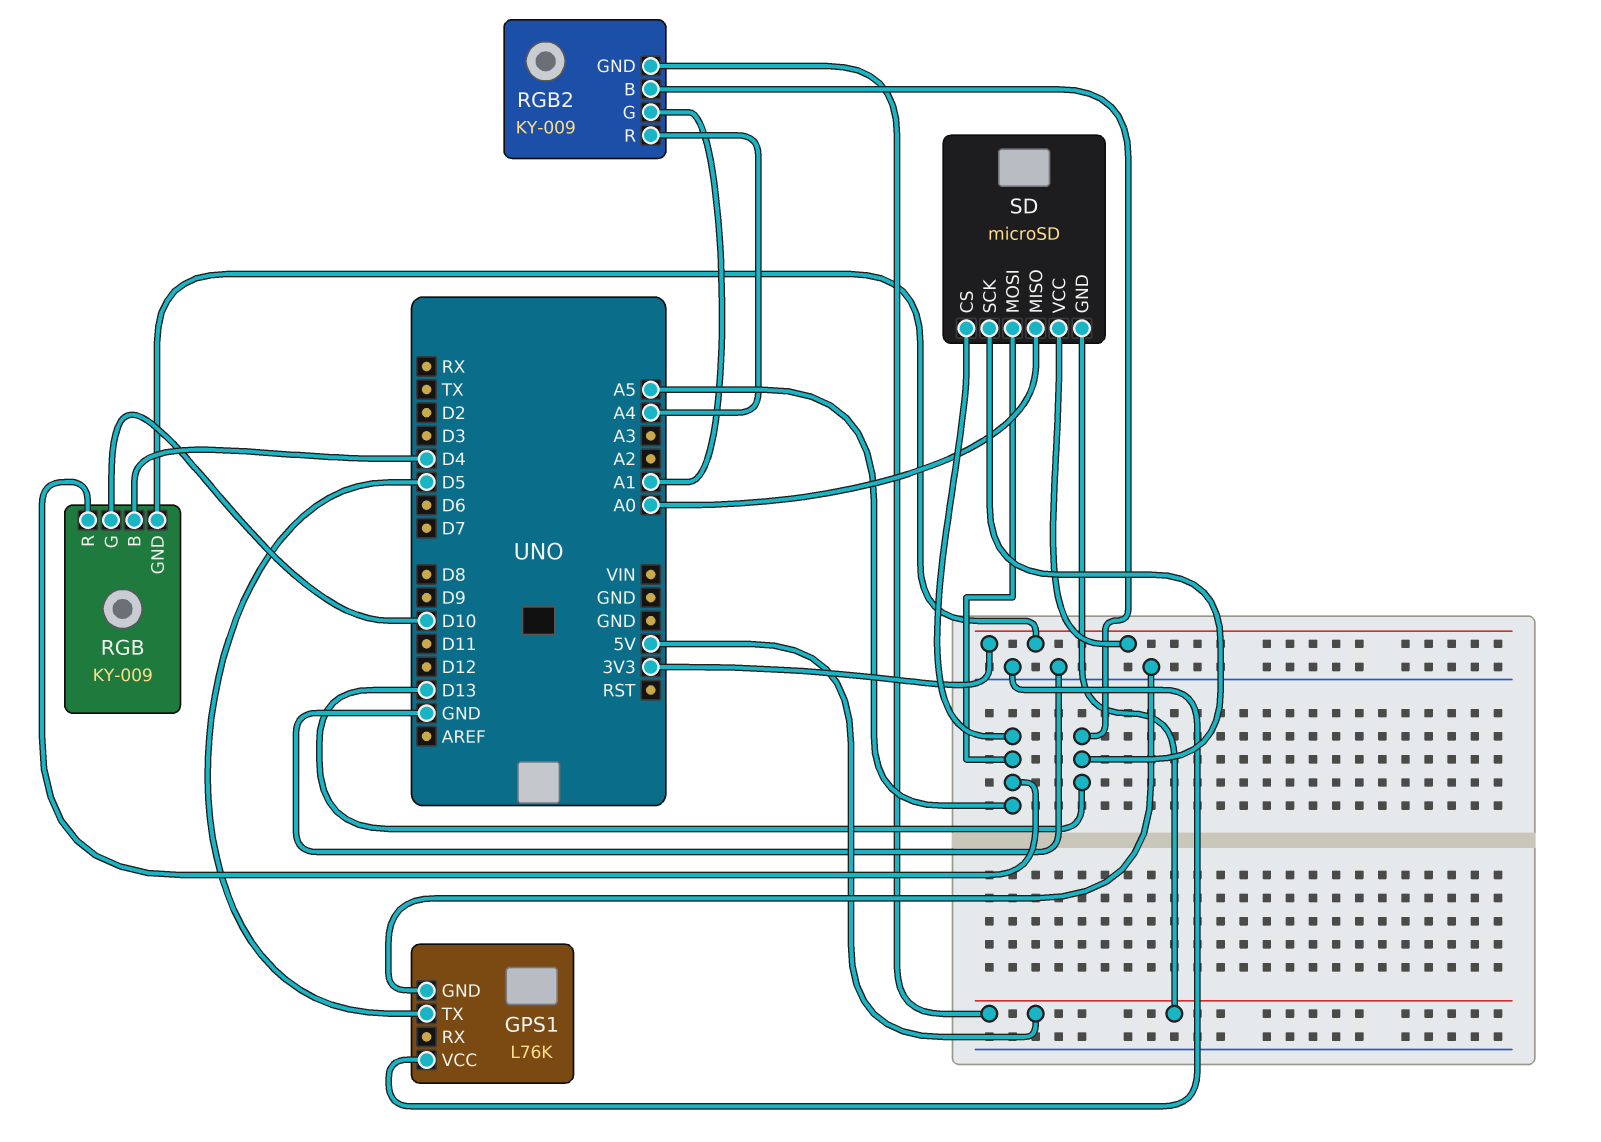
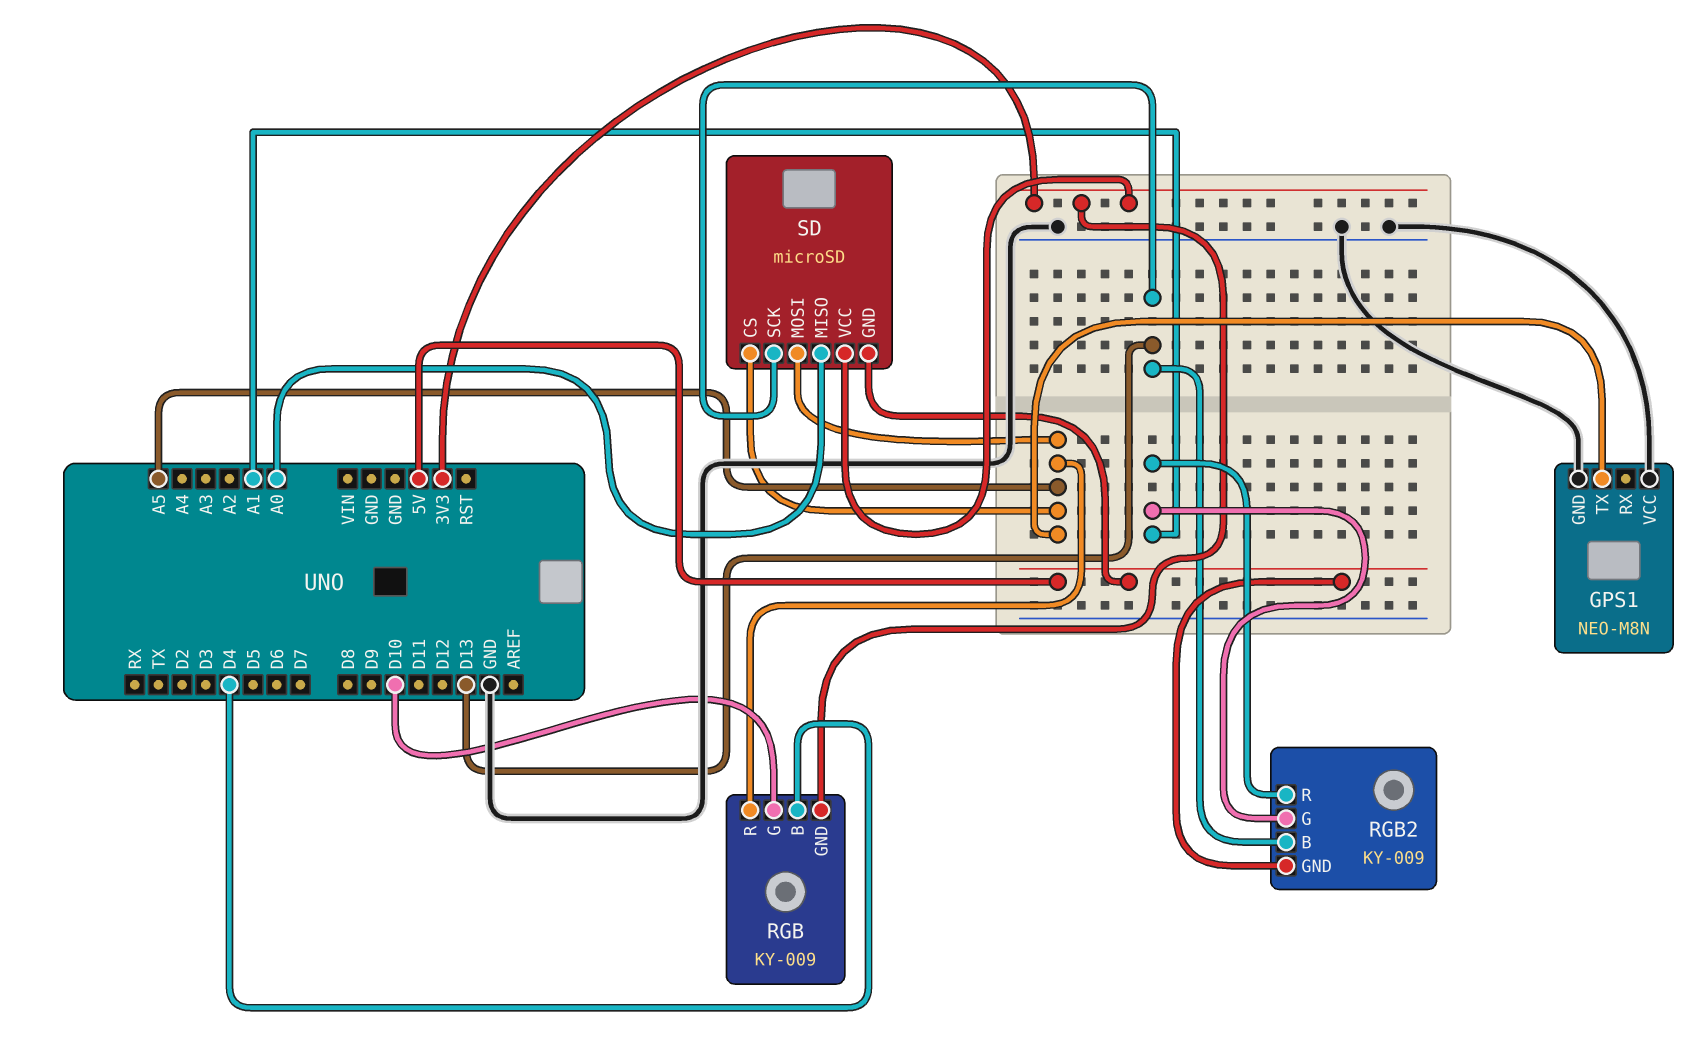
GPS1: L76K -> NEO-M8N
GPS1 pin TX: D5 -> A5
RGB2 pin R: A4 -> A1

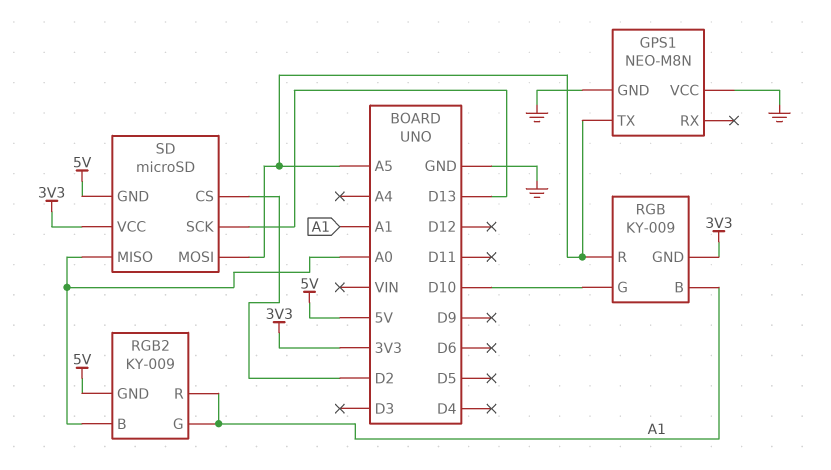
RGB pin B: D4 -> A1
RGB2 pin B: D13 -> A0
SD pin CS: A5 -> D2

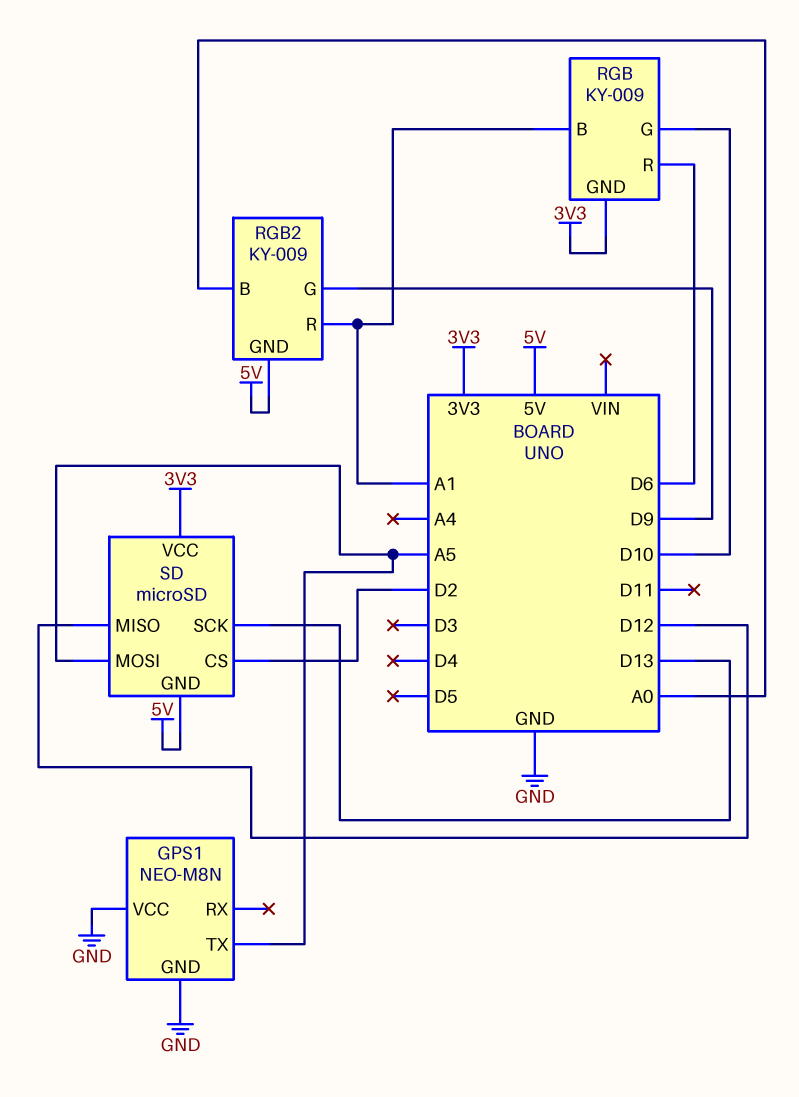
RGB pin R: A5 -> D6
RGB2 pin G: A1 -> D9
SD pin MISO: A0 -> D12

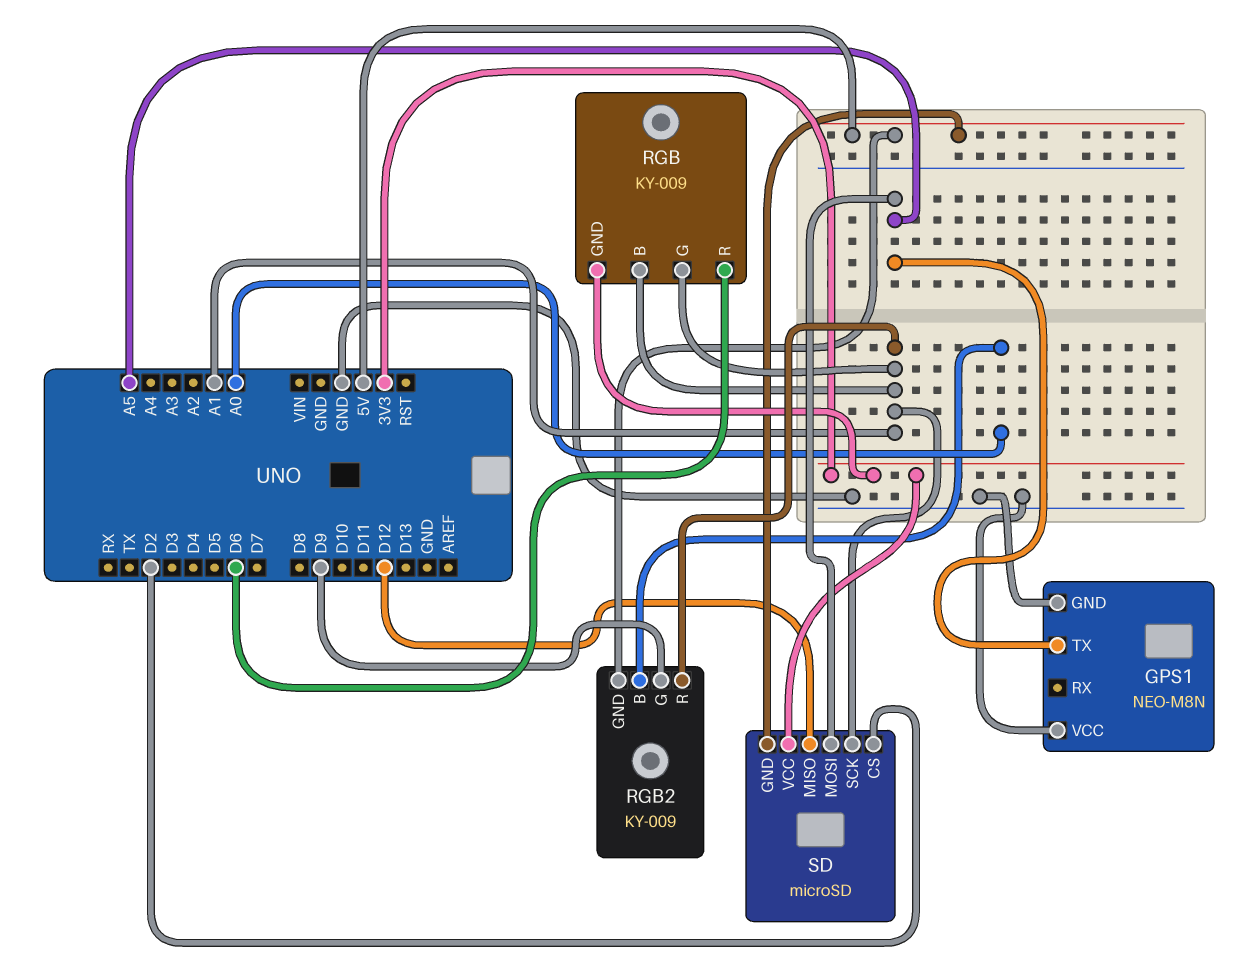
RGB pin G: D10 -> A1
SD pin SCK: D13 -> A1

